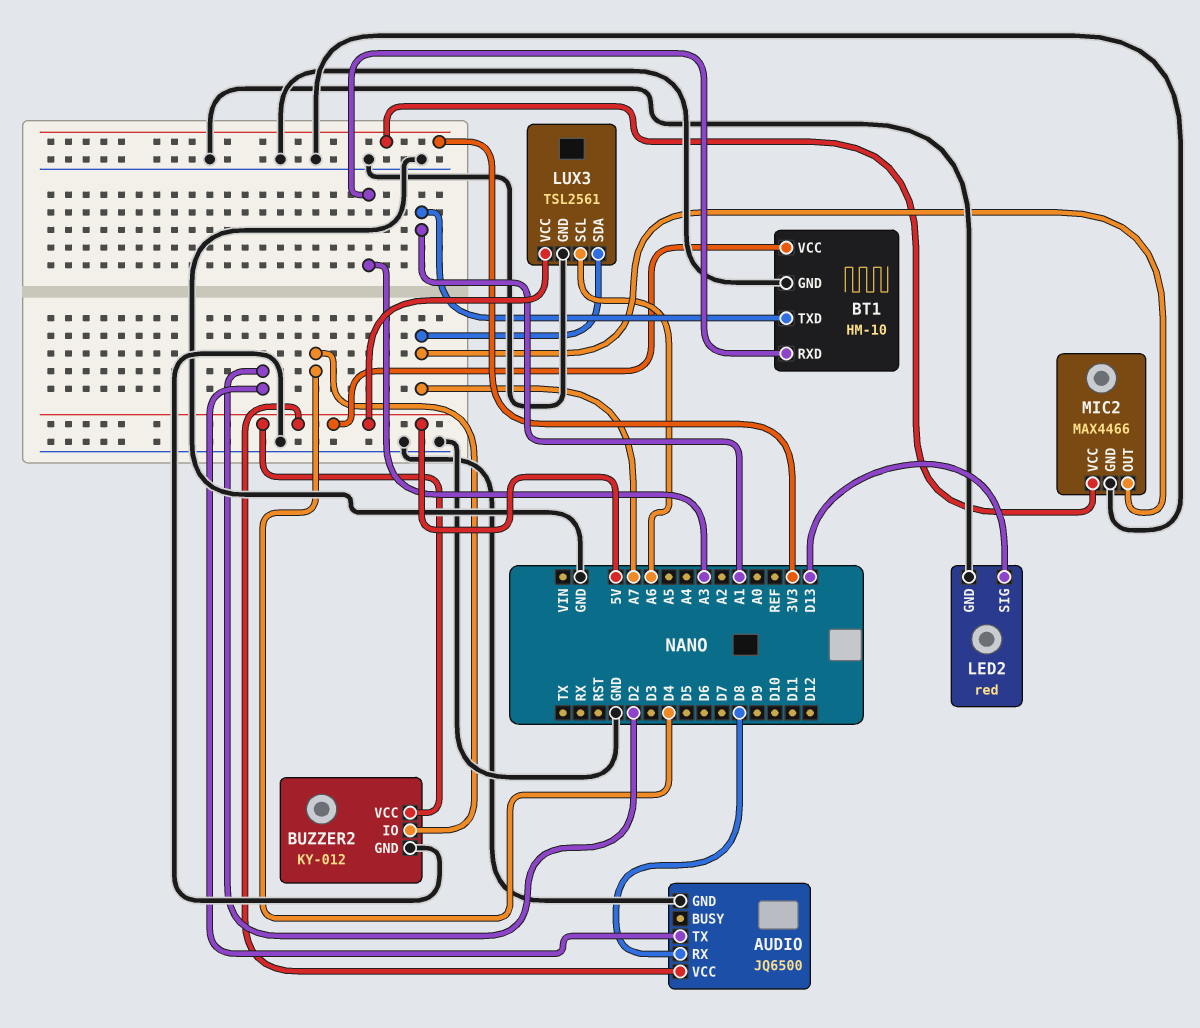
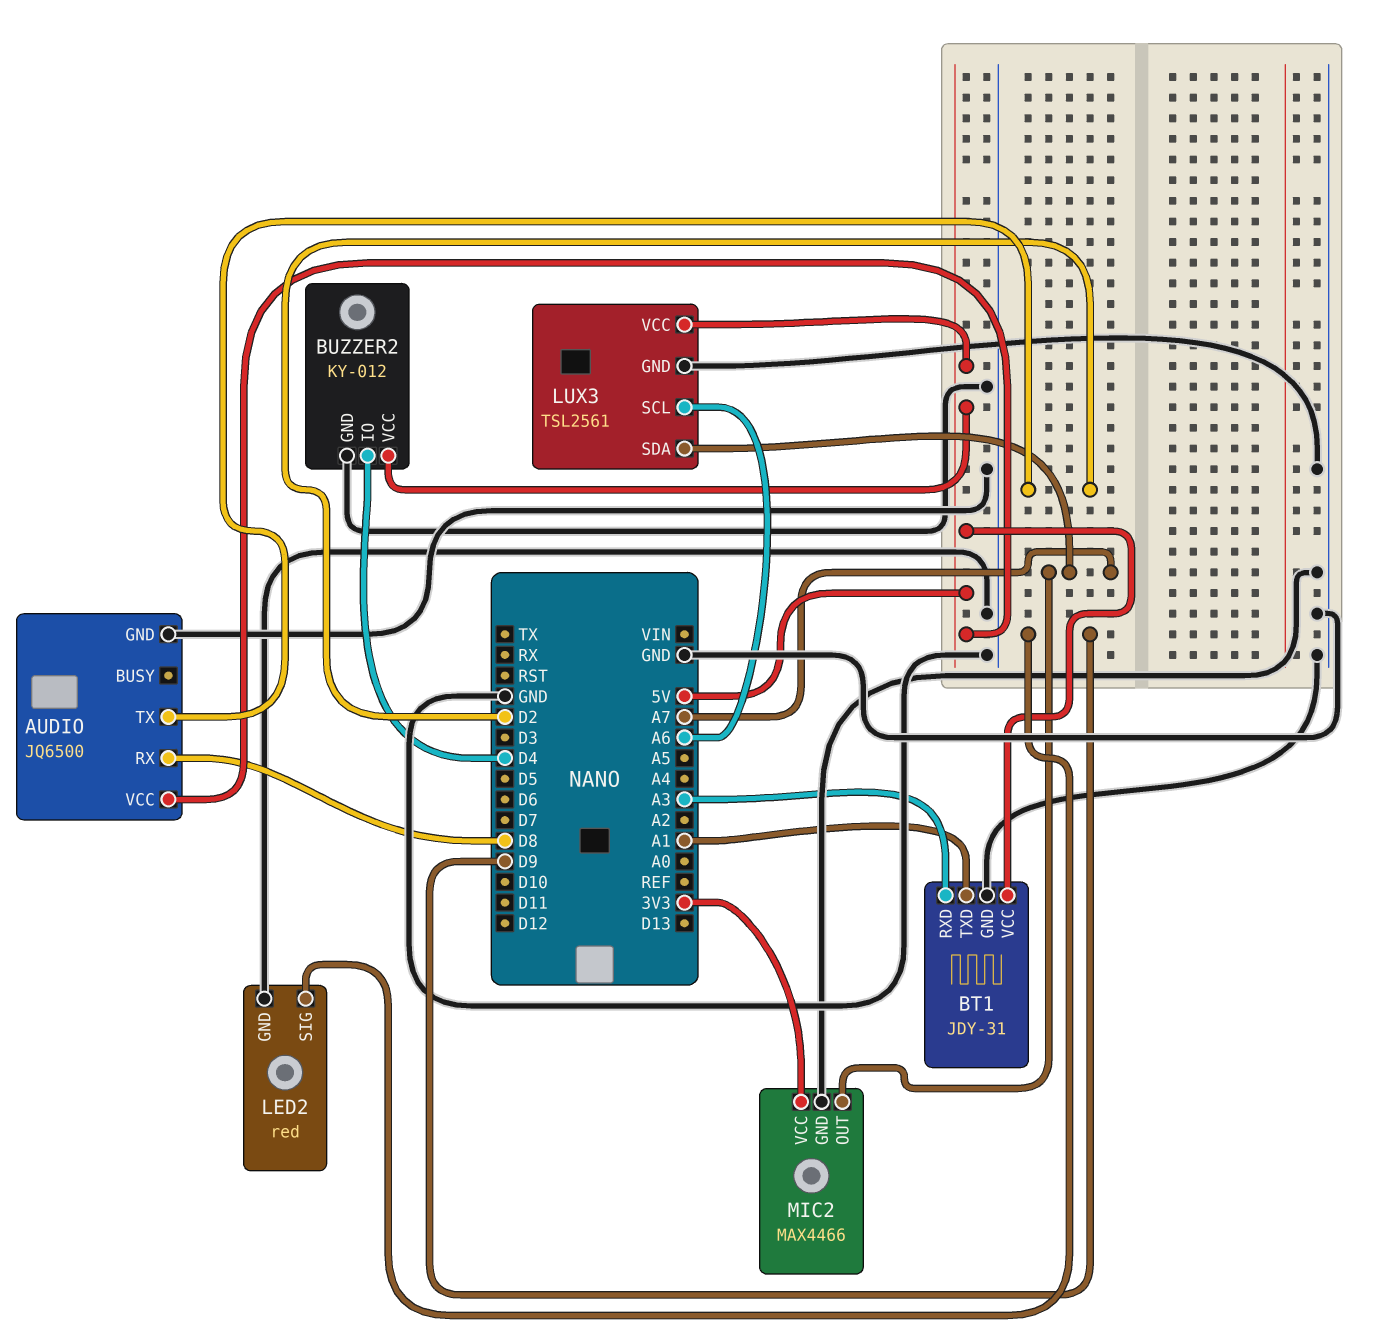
BT1: HM-10 -> JDY-31
LED2 pin SIG: D13 -> D9

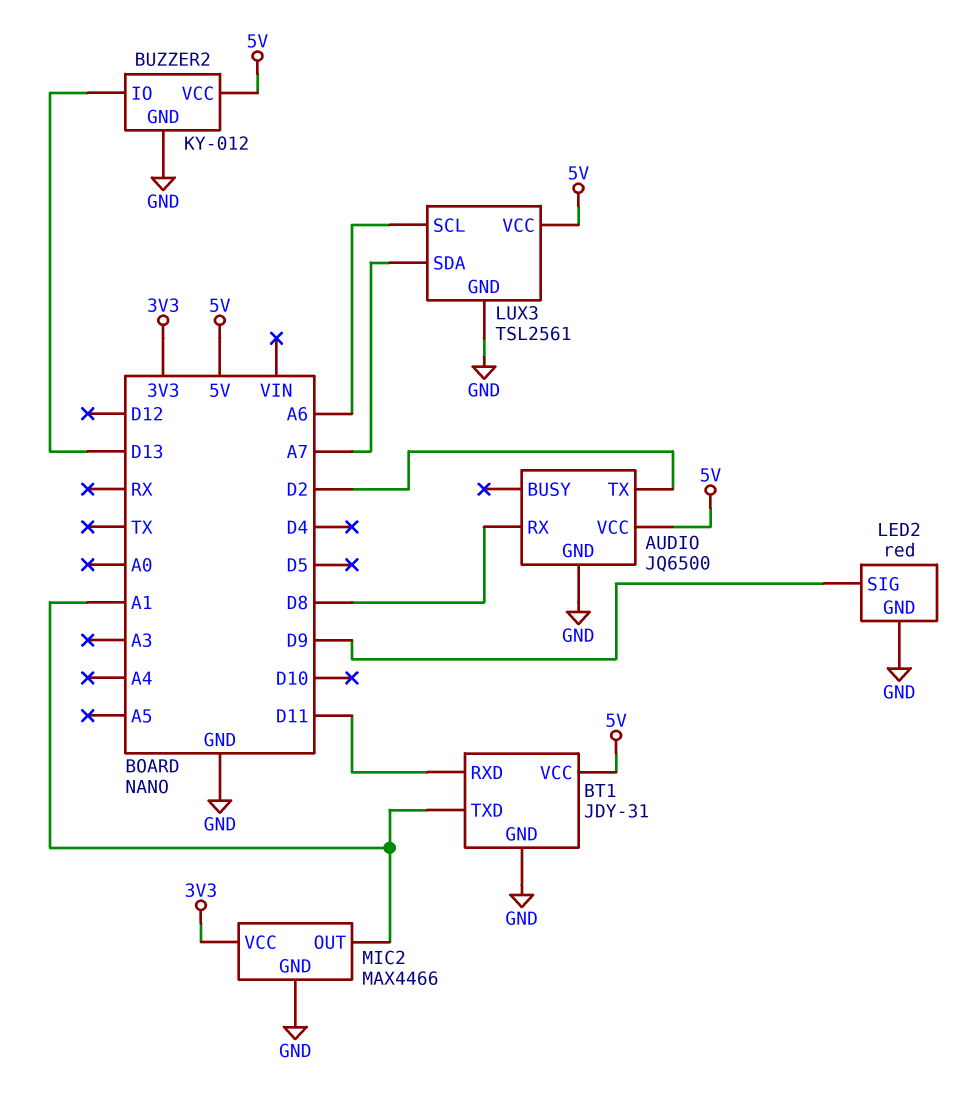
BT1 pin RXD: A3 -> D11
BUZZER2 pin IO: D4 -> D13
MIC2 pin OUT: A7 -> A1

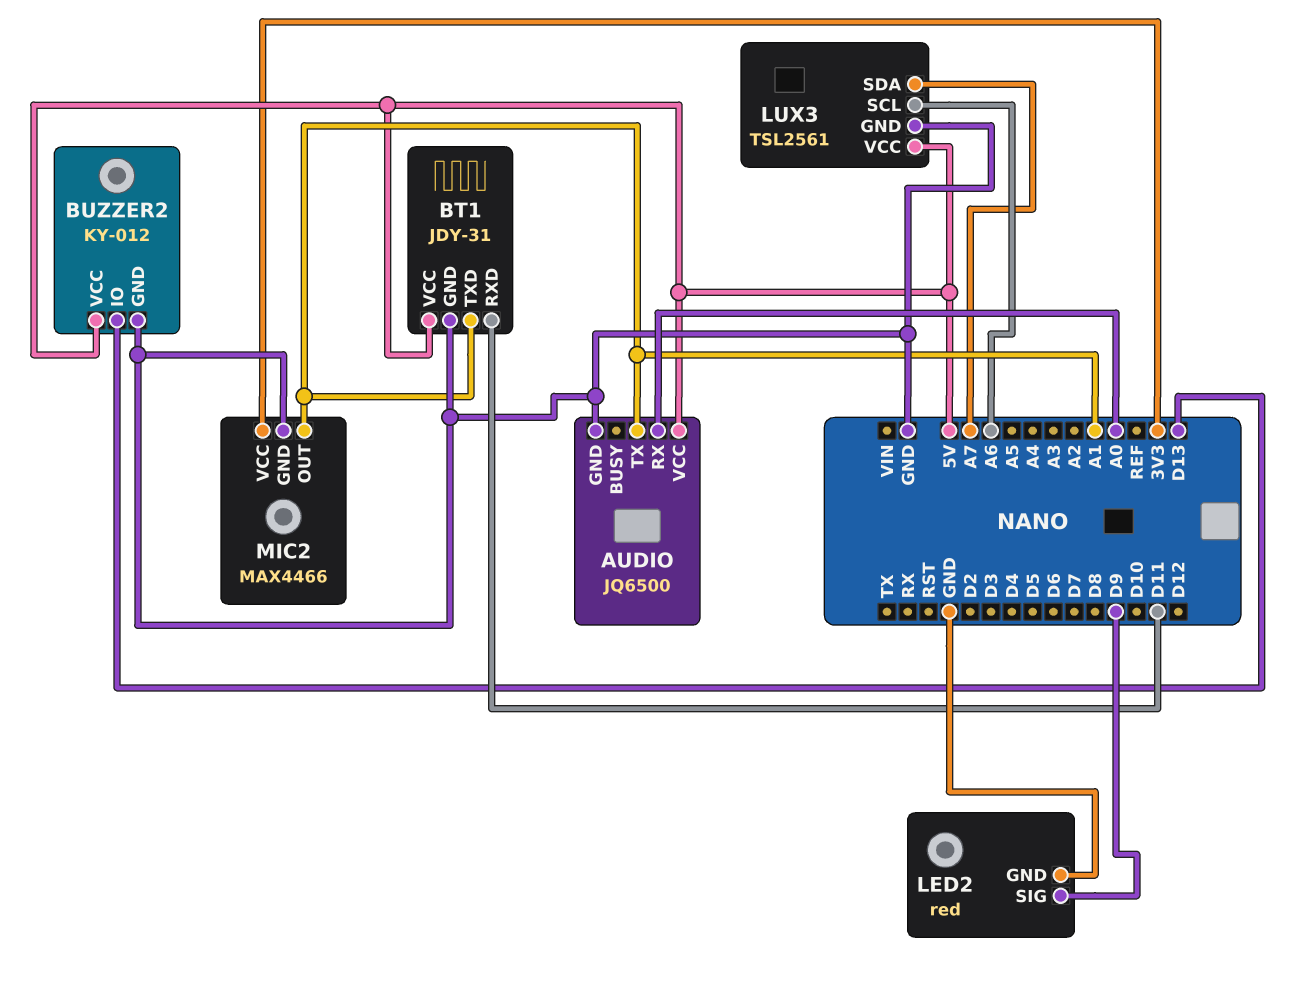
AUDIO pin RX: D8 -> A0
AUDIO pin TX: D2 -> A1

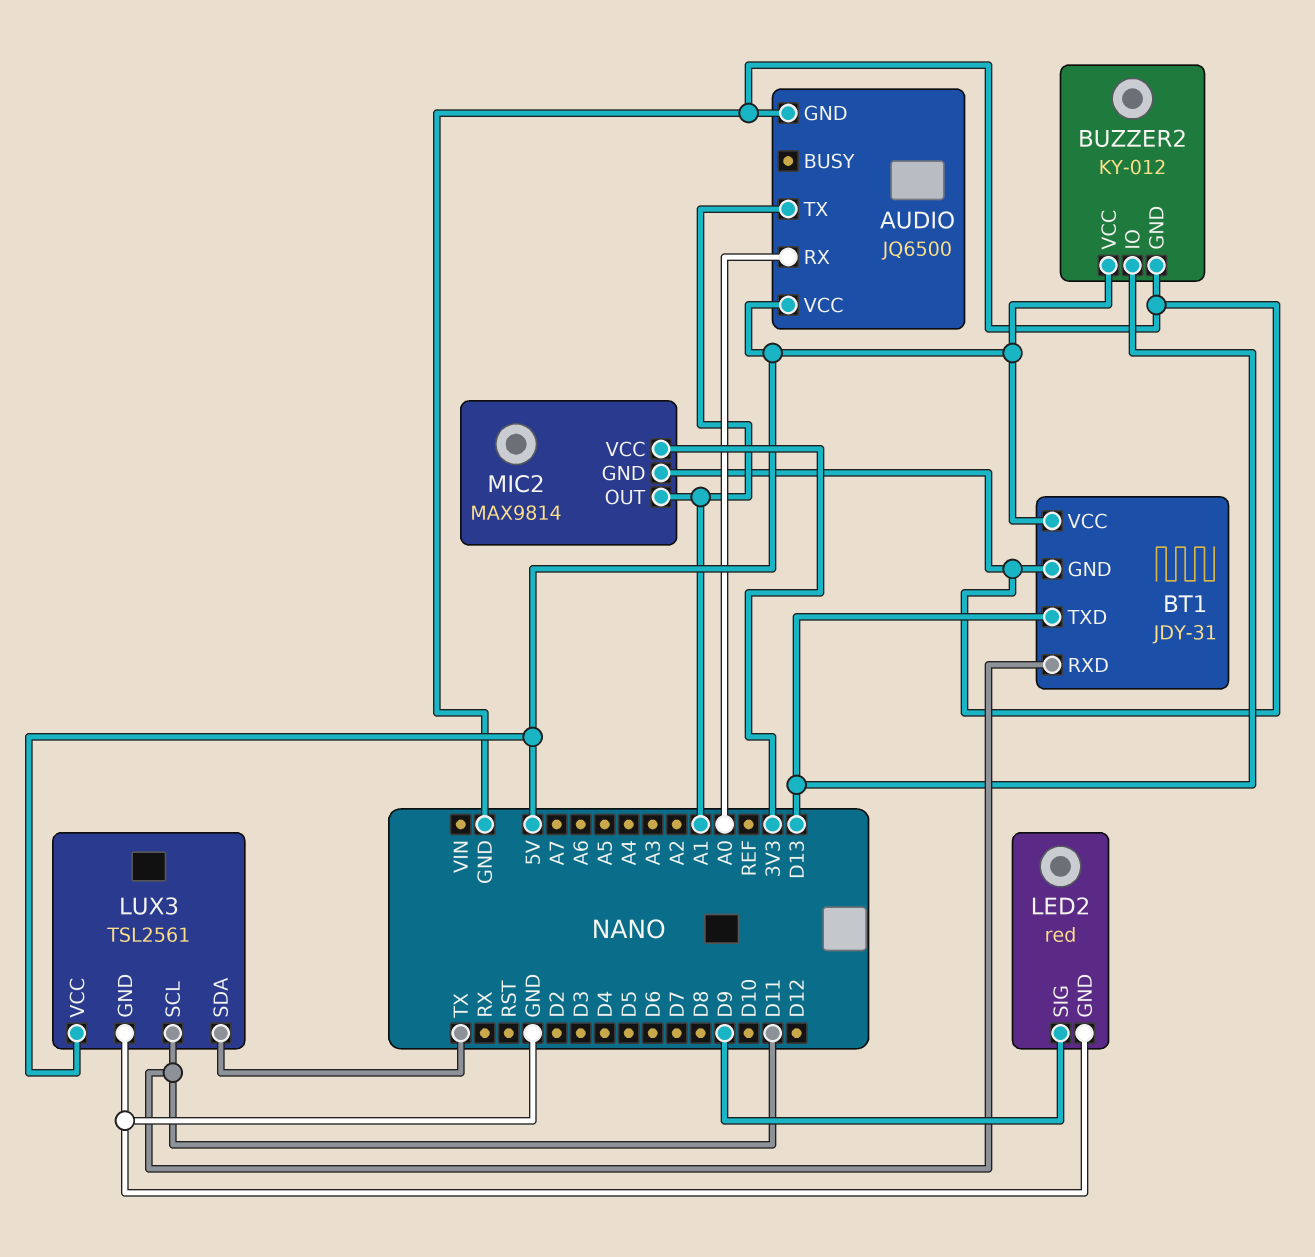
BT1 pin TXD: A1 -> D13
LUX3 pin SCL: A6 -> D11
LUX3 pin SDA: A7 -> TX
MIC2: MAX4466 -> MAX9814

